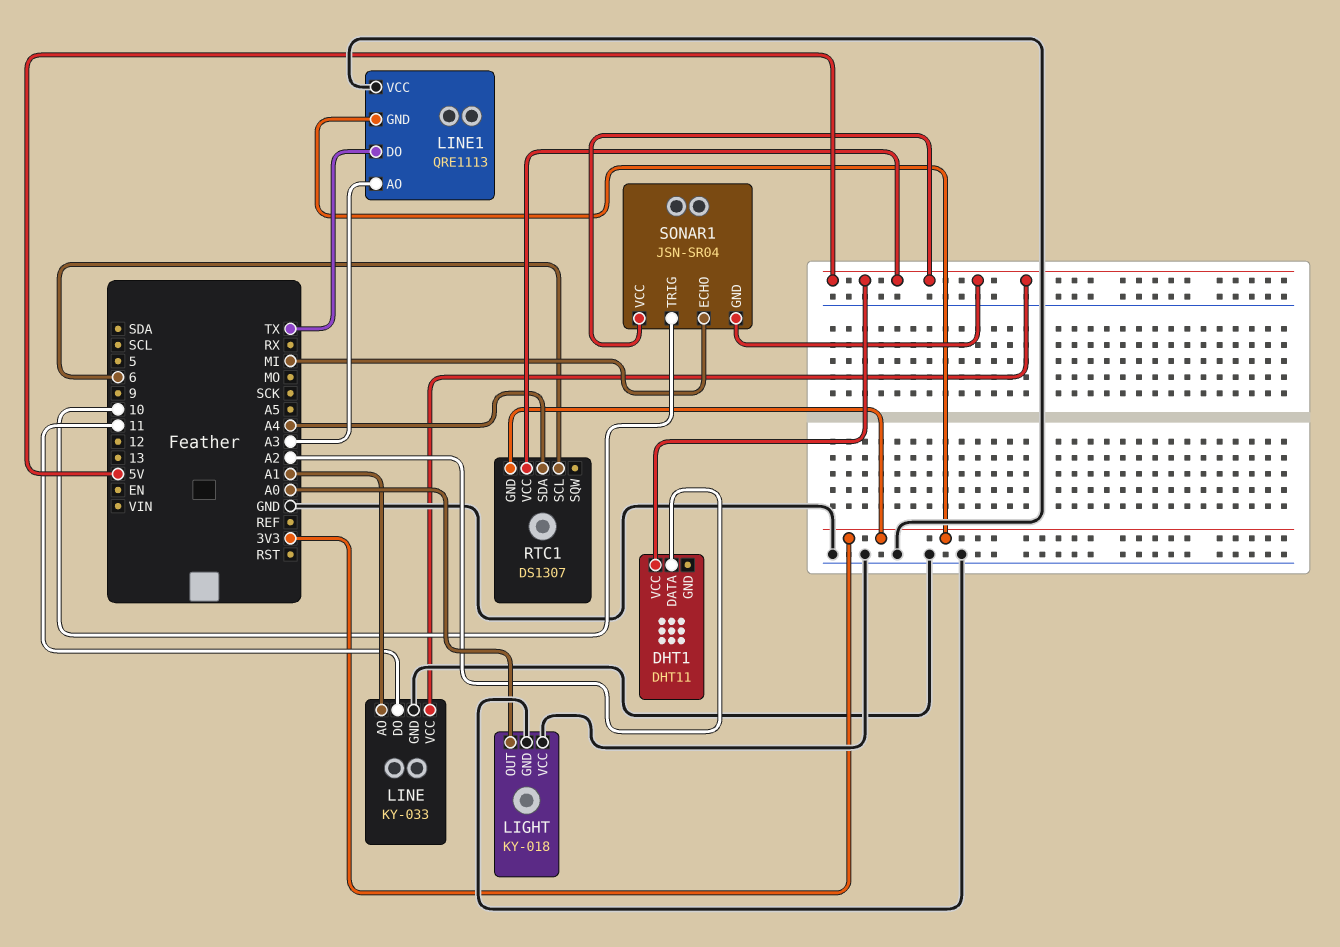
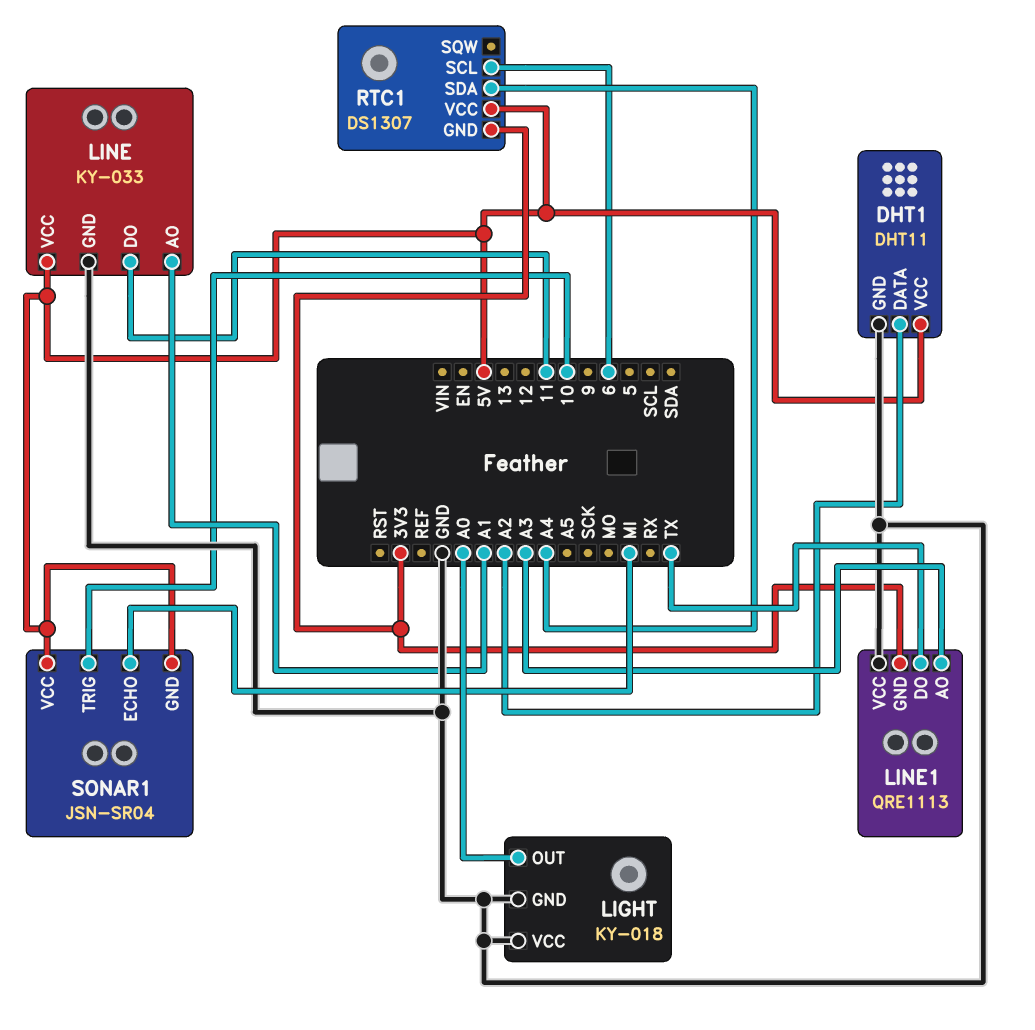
DHT1 pin GND: none -> GND

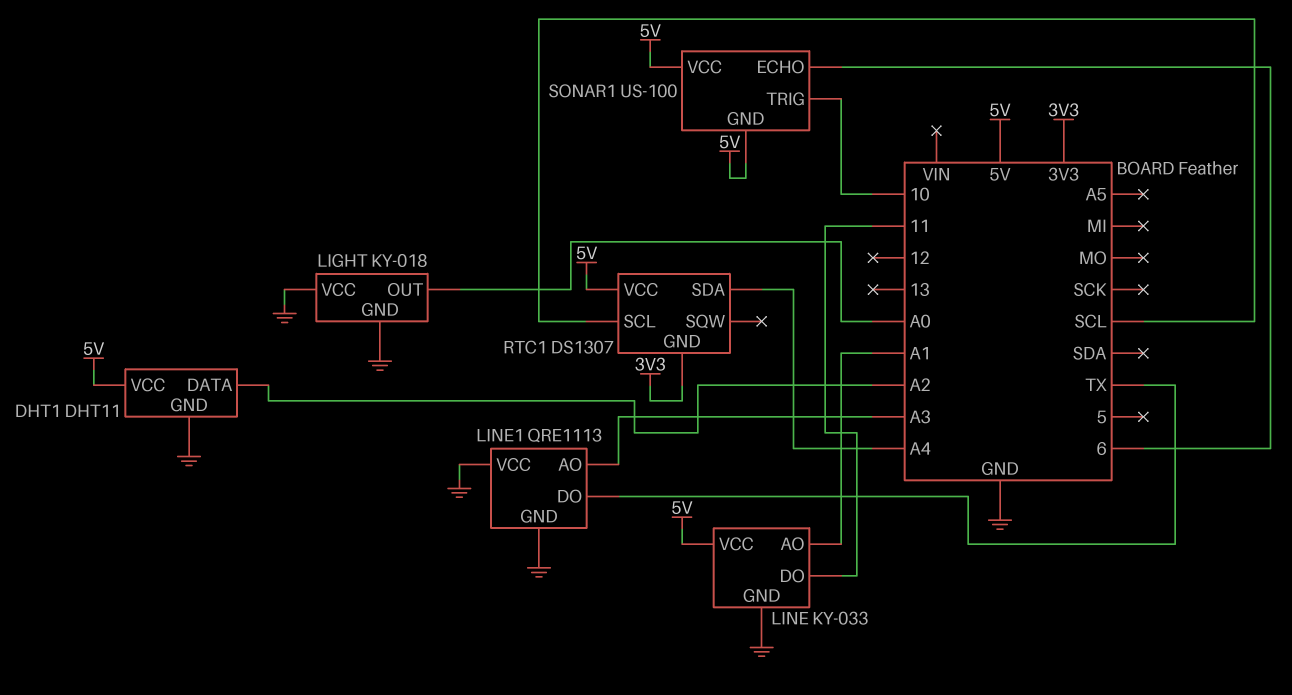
LINE1 pin GND: 3V3 -> GND
RTC1 pin SCL: 6 -> SCL
SONAR1: JSN-SR04 -> US-100
SONAR1 pin ECHO: MI -> 6

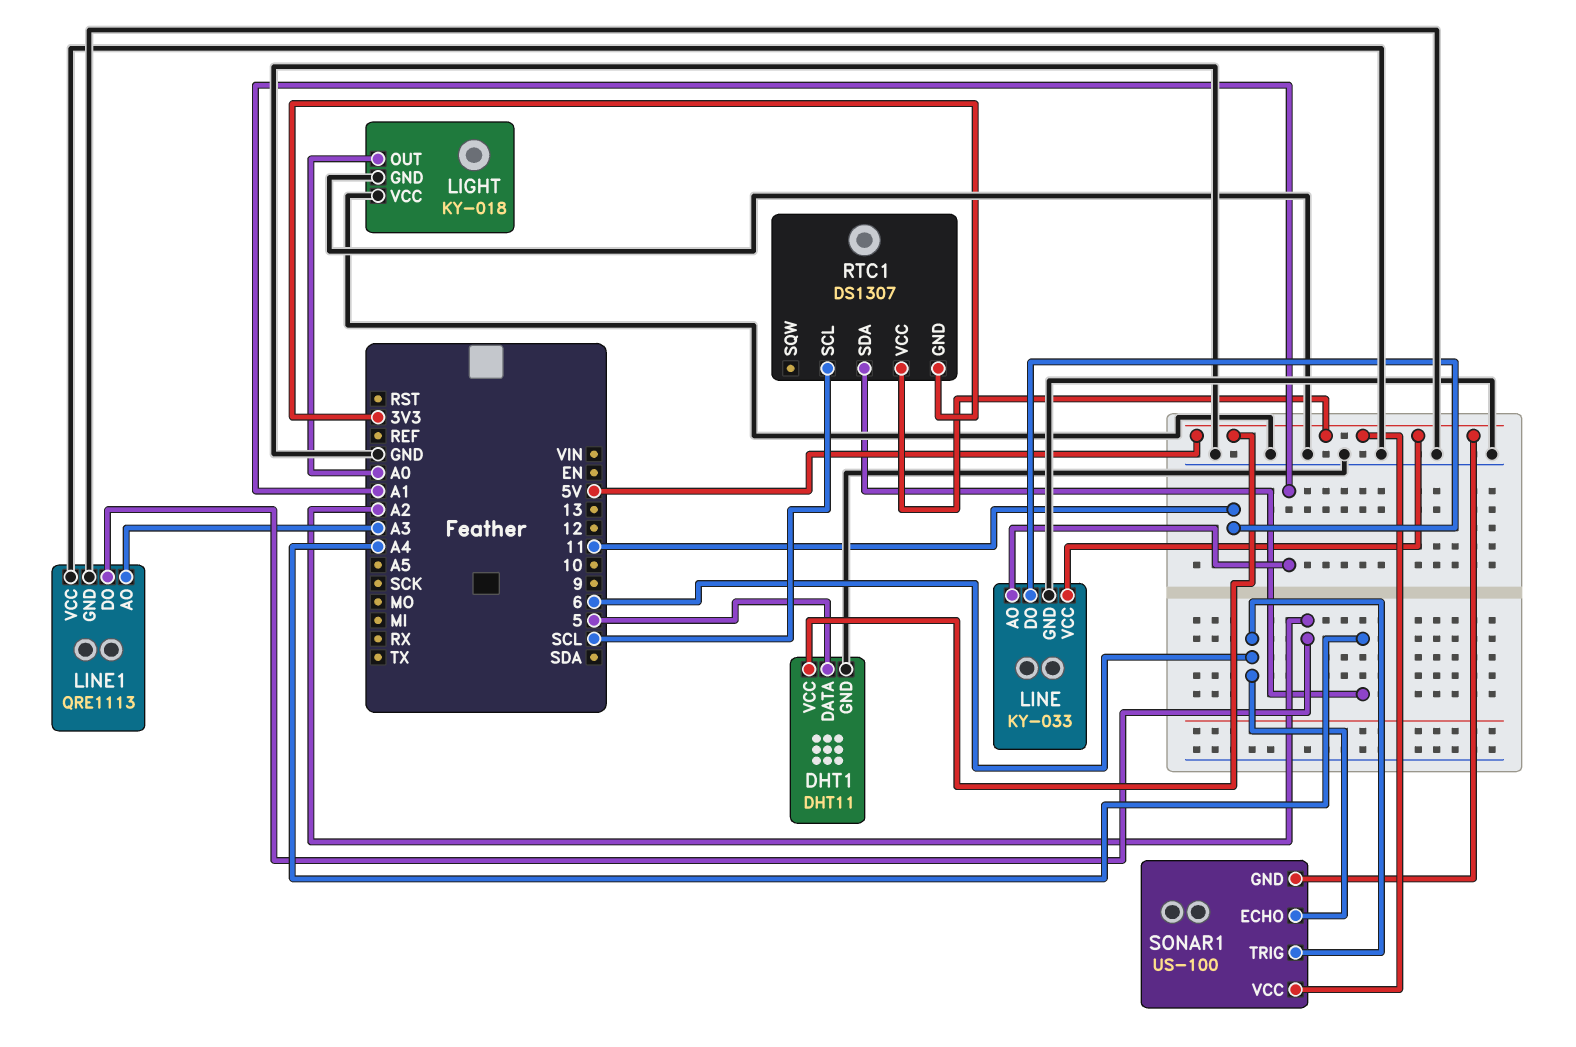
DHT1 pin DATA: A2 -> 5
LINE1 pin DO: TX -> A2
SONAR1 pin TRIG: 10 -> 6

